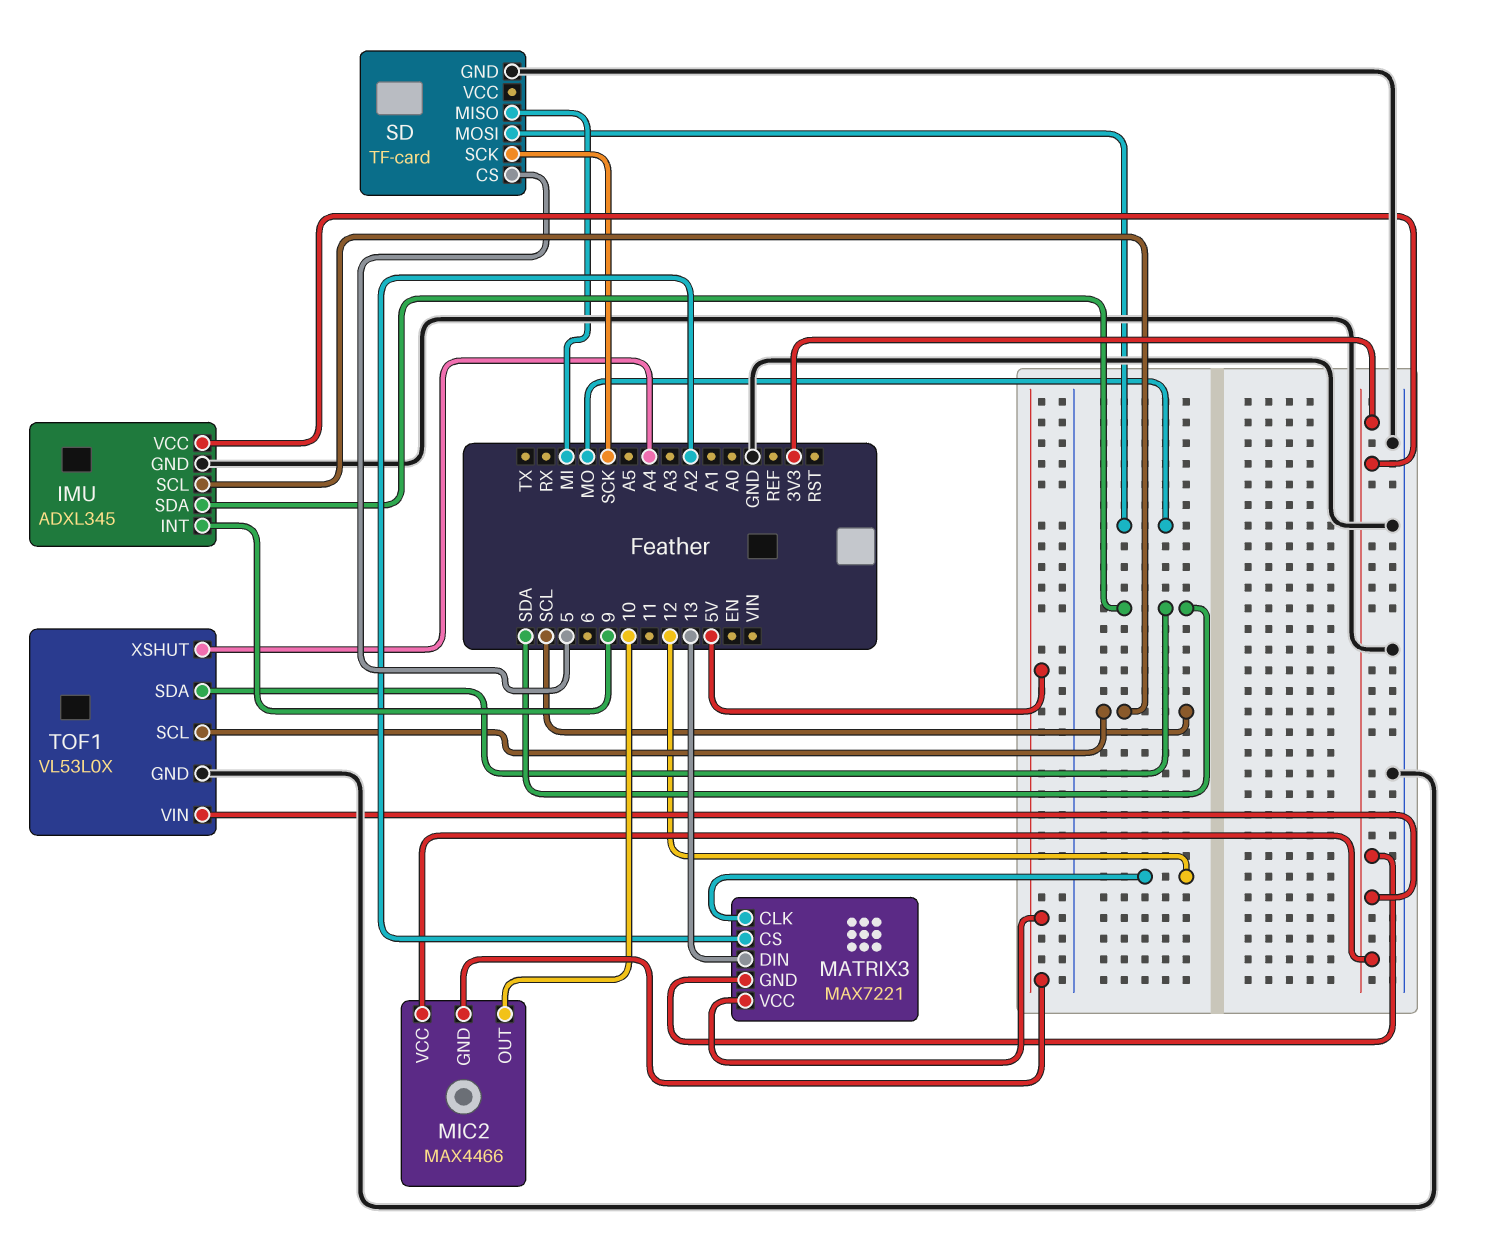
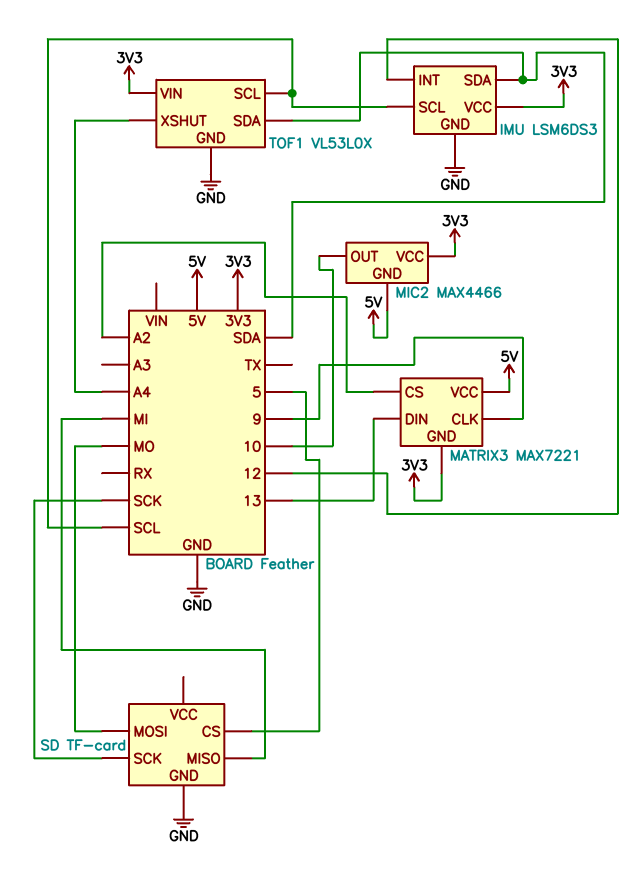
IMU: ADXL345 -> LSM6DS3
IMU pin INT: 9 -> 12
MATRIX3 pin CLK: 12 -> 9

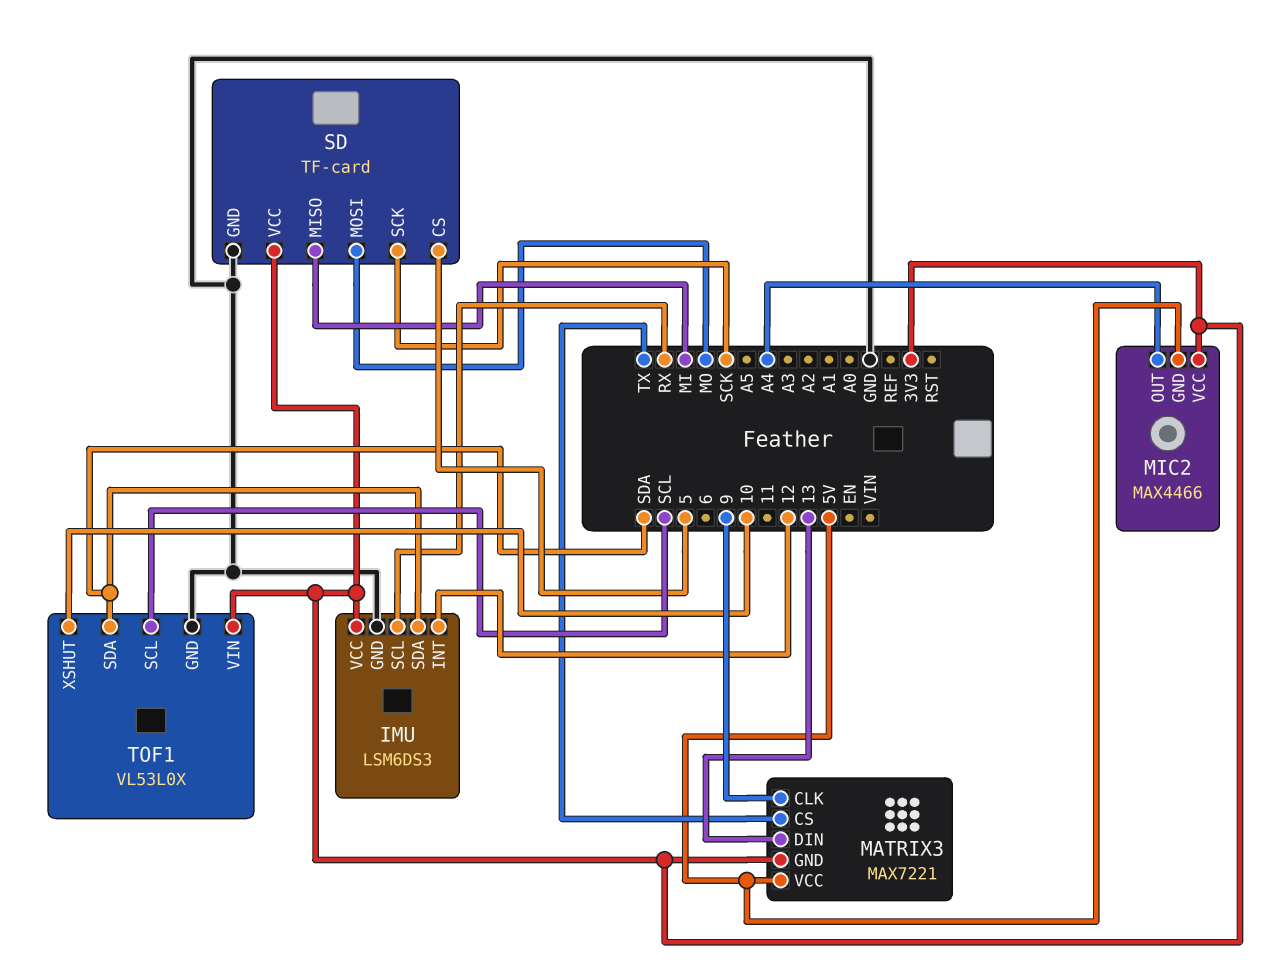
IMU pin SCL: SCL -> RX
MATRIX3 pin CS: A2 -> TX
MIC2 pin OUT: 10 -> A4
SD pin VCC: none -> 3V3
TOF1 pin XSHUT: A4 -> 10

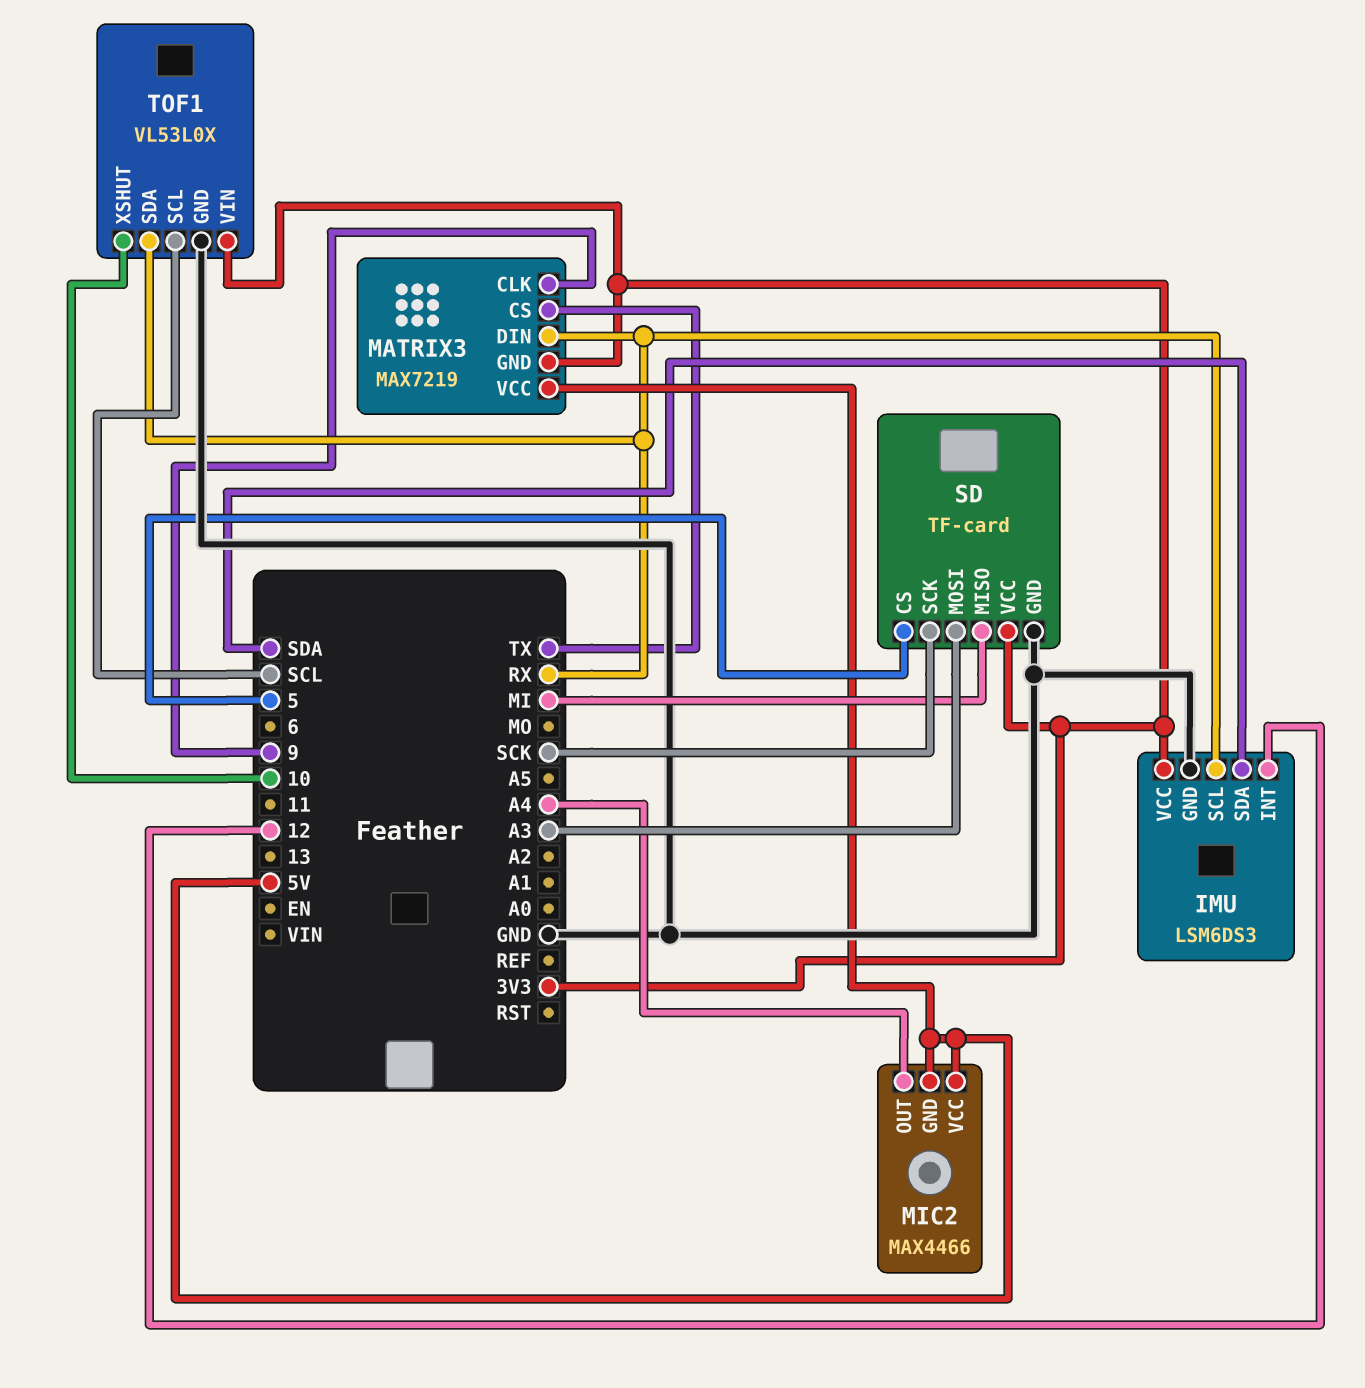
MATRIX3: MAX7221 -> MAX7219
MATRIX3 pin DIN: 13 -> RX
MIC2 pin VCC: 3V3 -> 5V
SD pin MOSI: MO -> A3
TOF1 pin SDA: SDA -> RX

